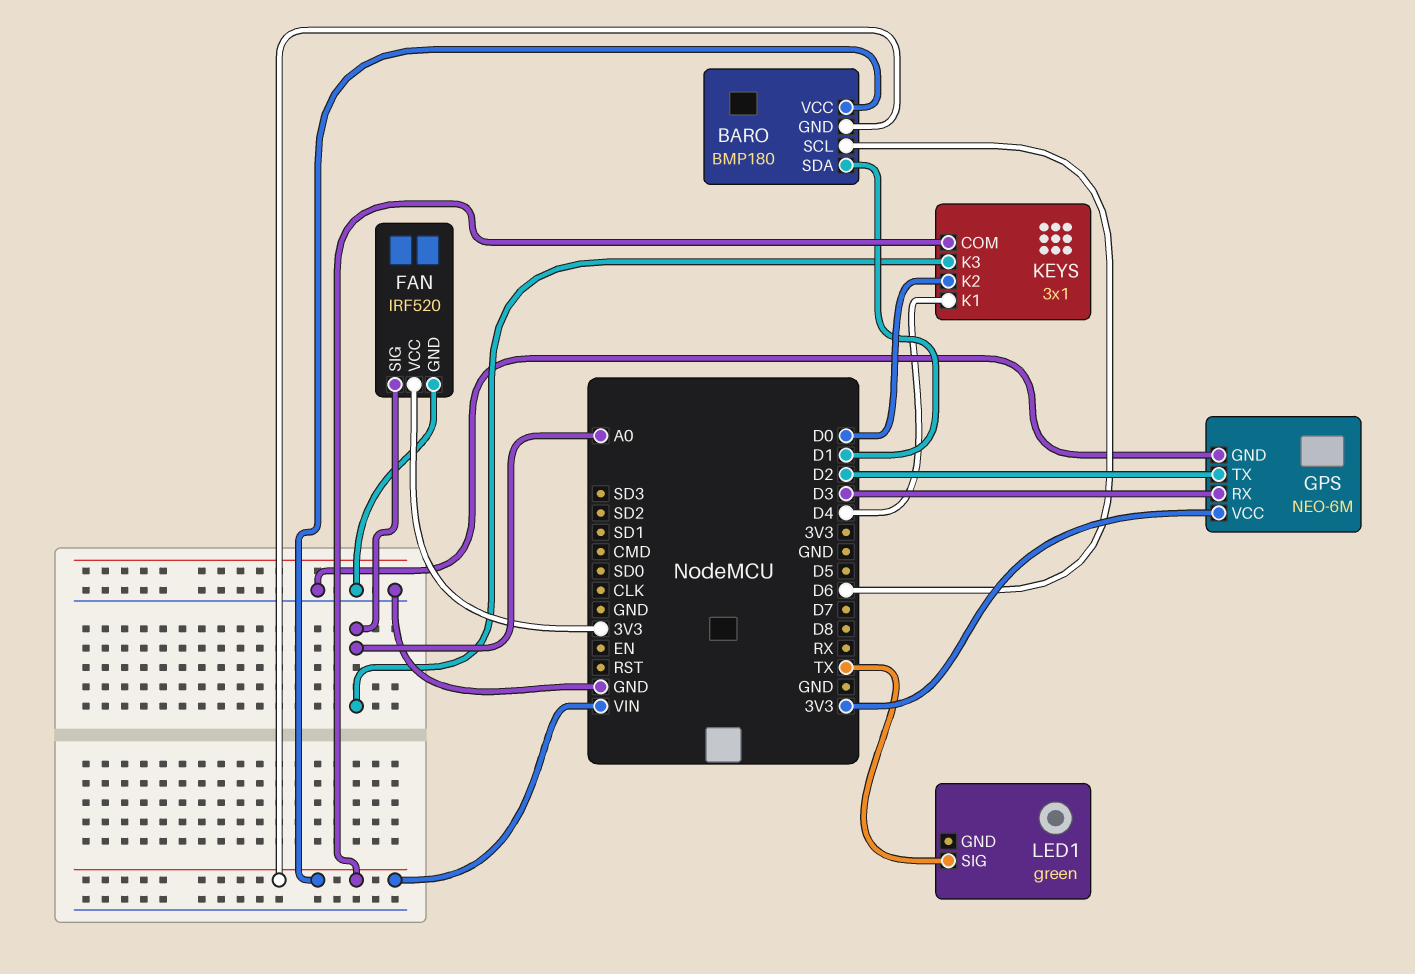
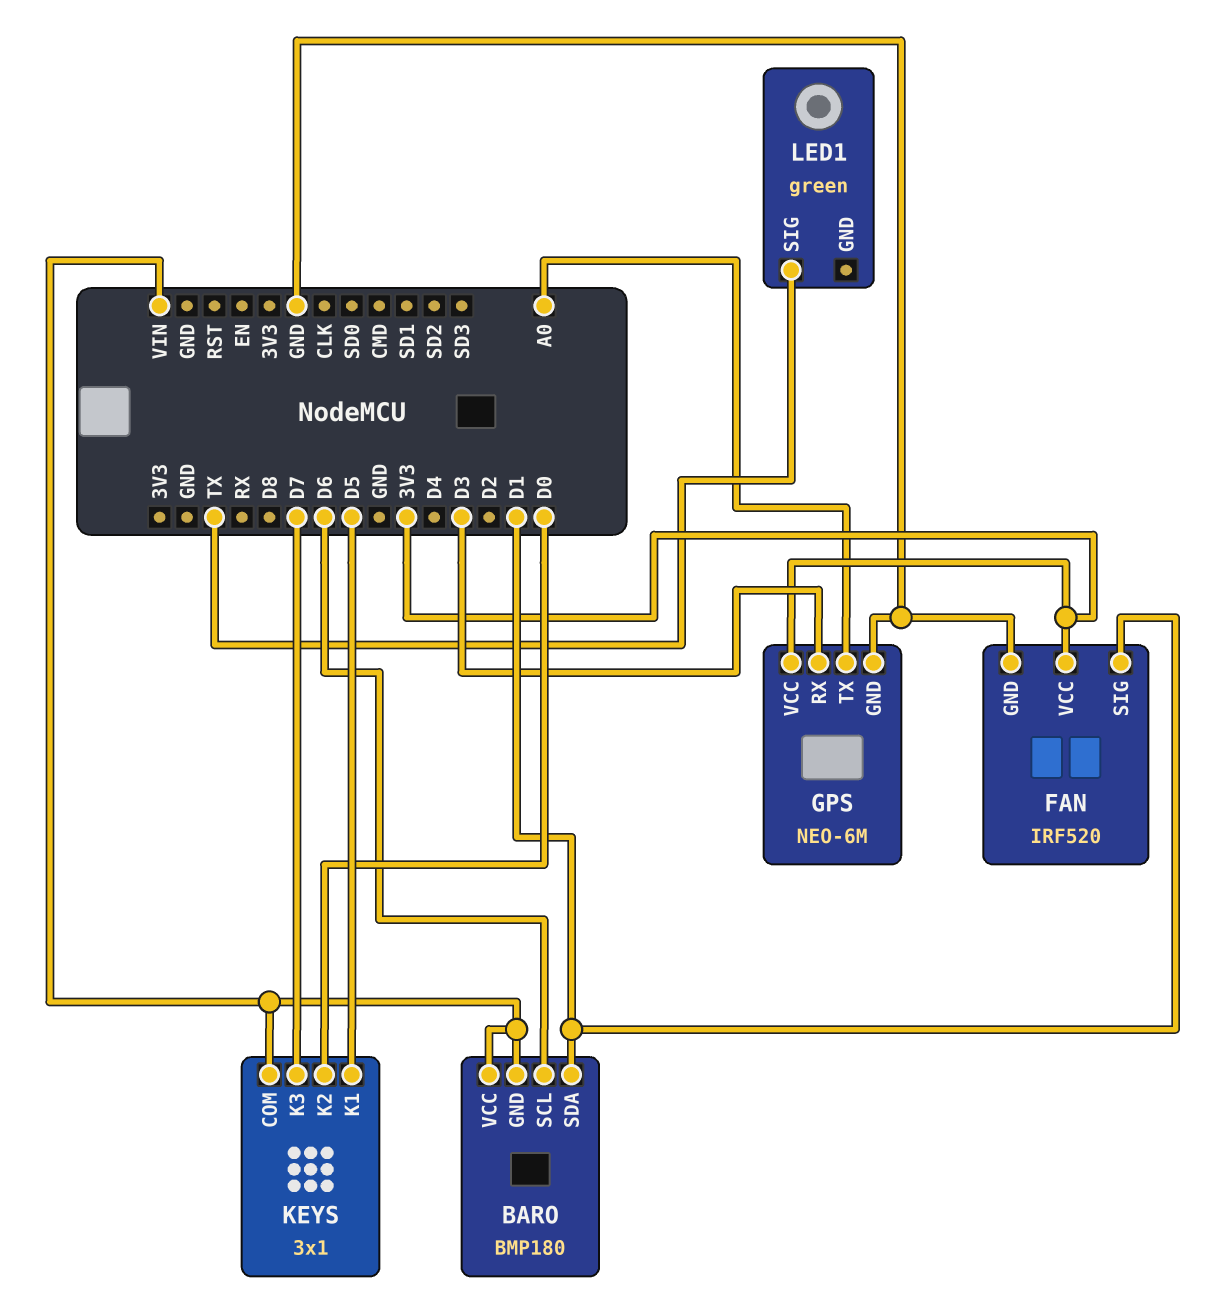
FAN pin SIG: A0 -> D1
GPS pin TX: D2 -> A0
KEYS pin K1: D4 -> D5
KEYS pin K3: A0 -> D7

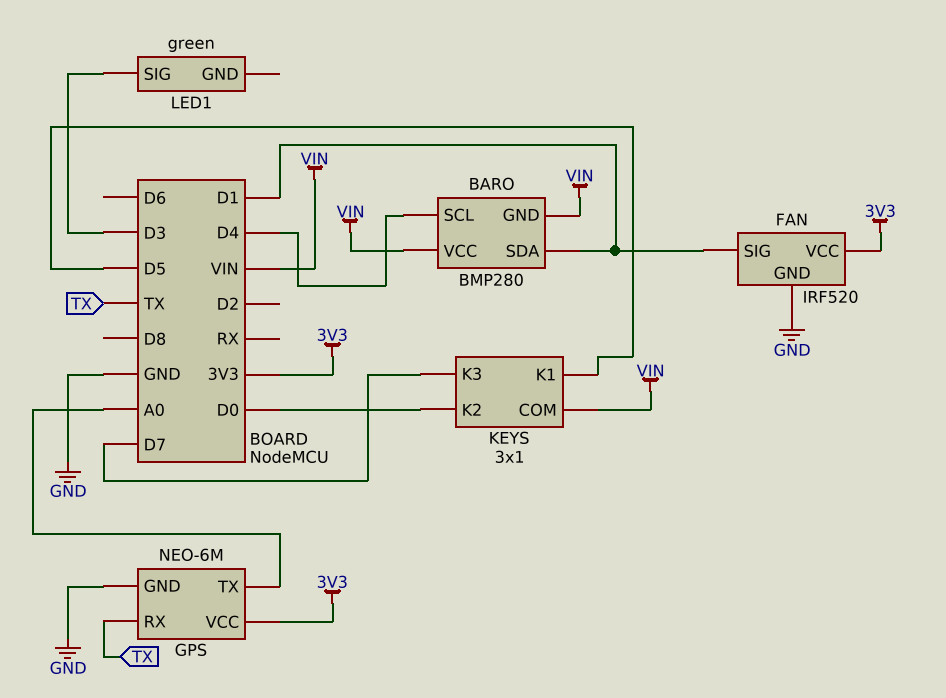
BARO: BMP180 -> BMP280
BARO pin SCL: D6 -> D4
GPS pin RX: D3 -> TX
LED1 pin SIG: TX -> D3

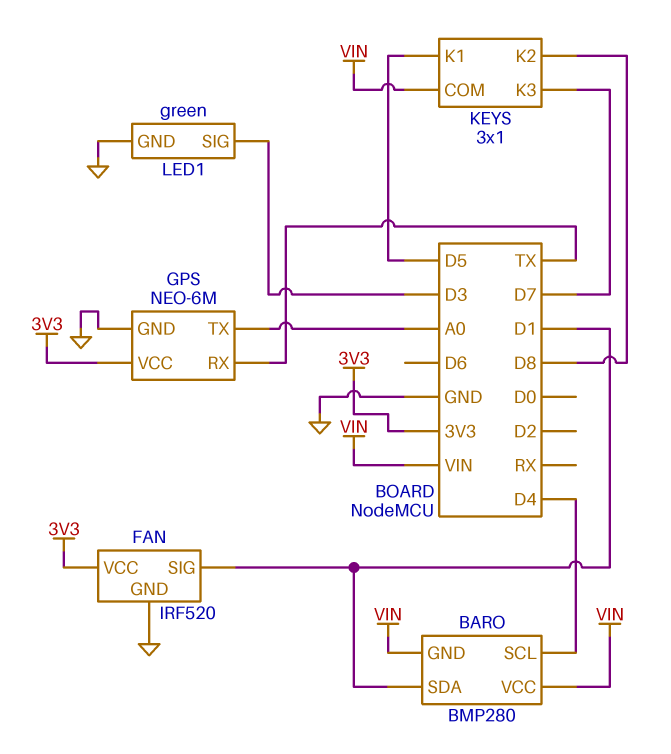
KEYS pin K2: D0 -> D8
LED1 pin GND: none -> GND

